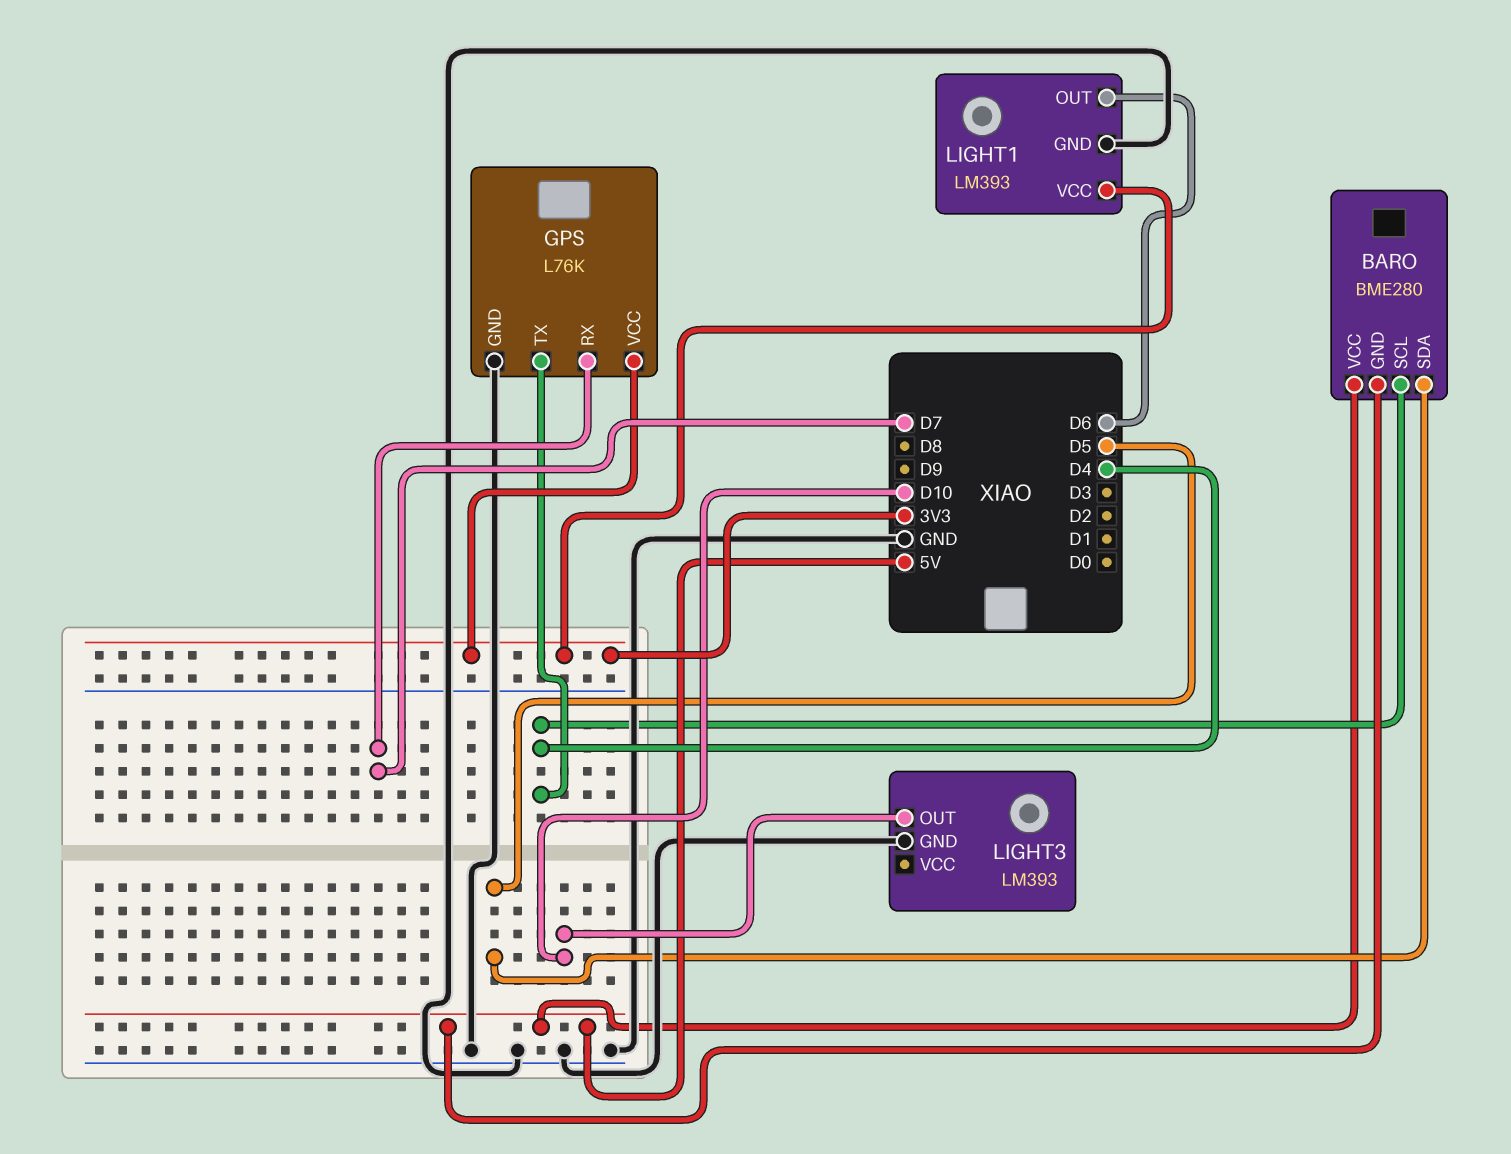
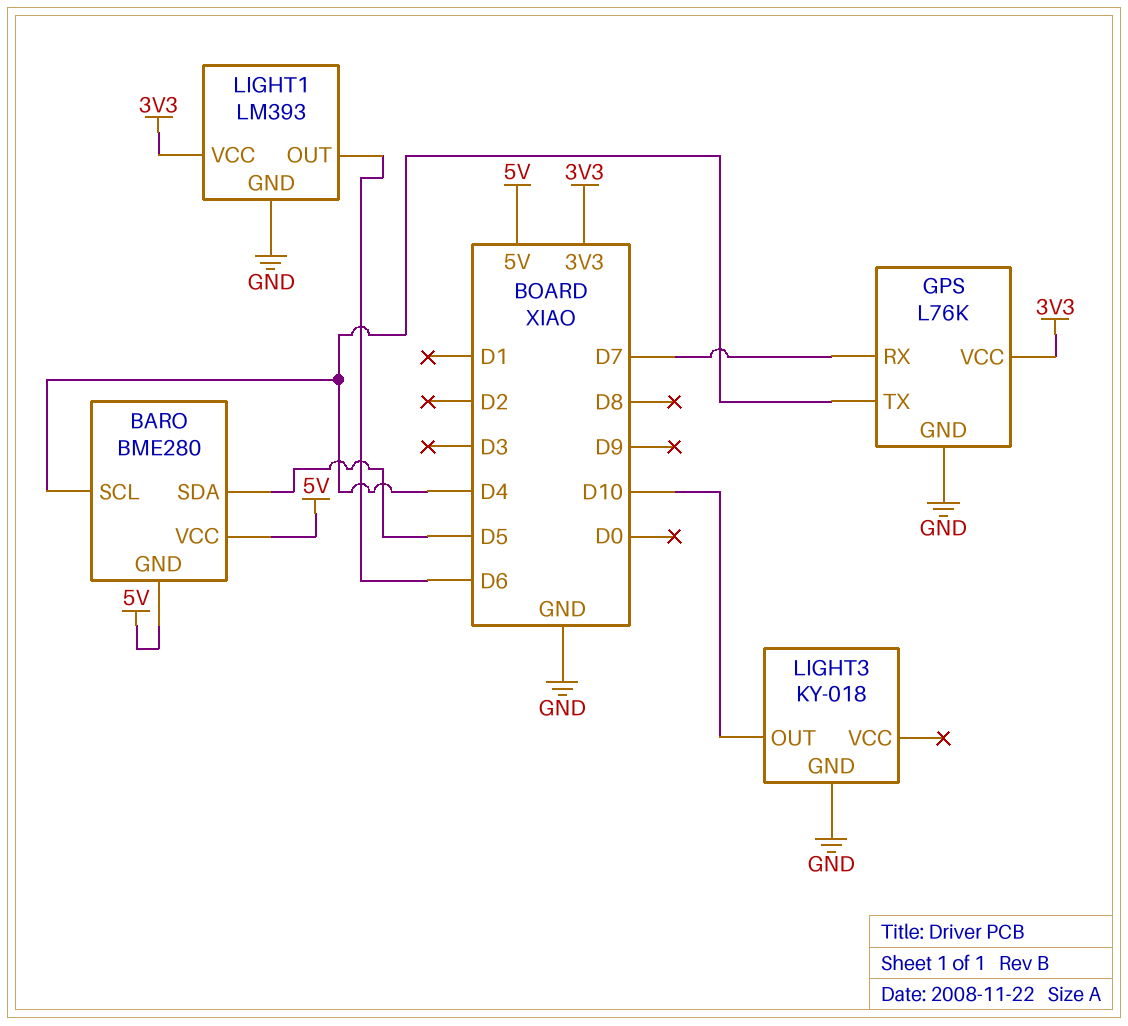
LIGHT3: LM393 -> KY-018

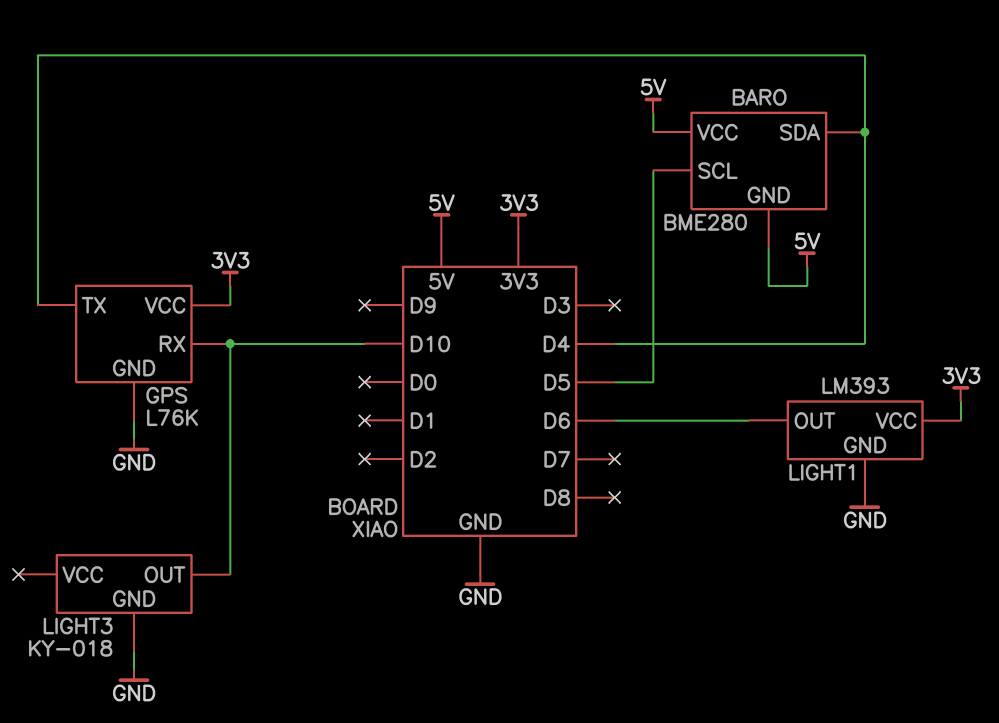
BARO pin SCL: D4 -> D5
BARO pin SDA: D5 -> D4
GPS pin RX: D7 -> D10

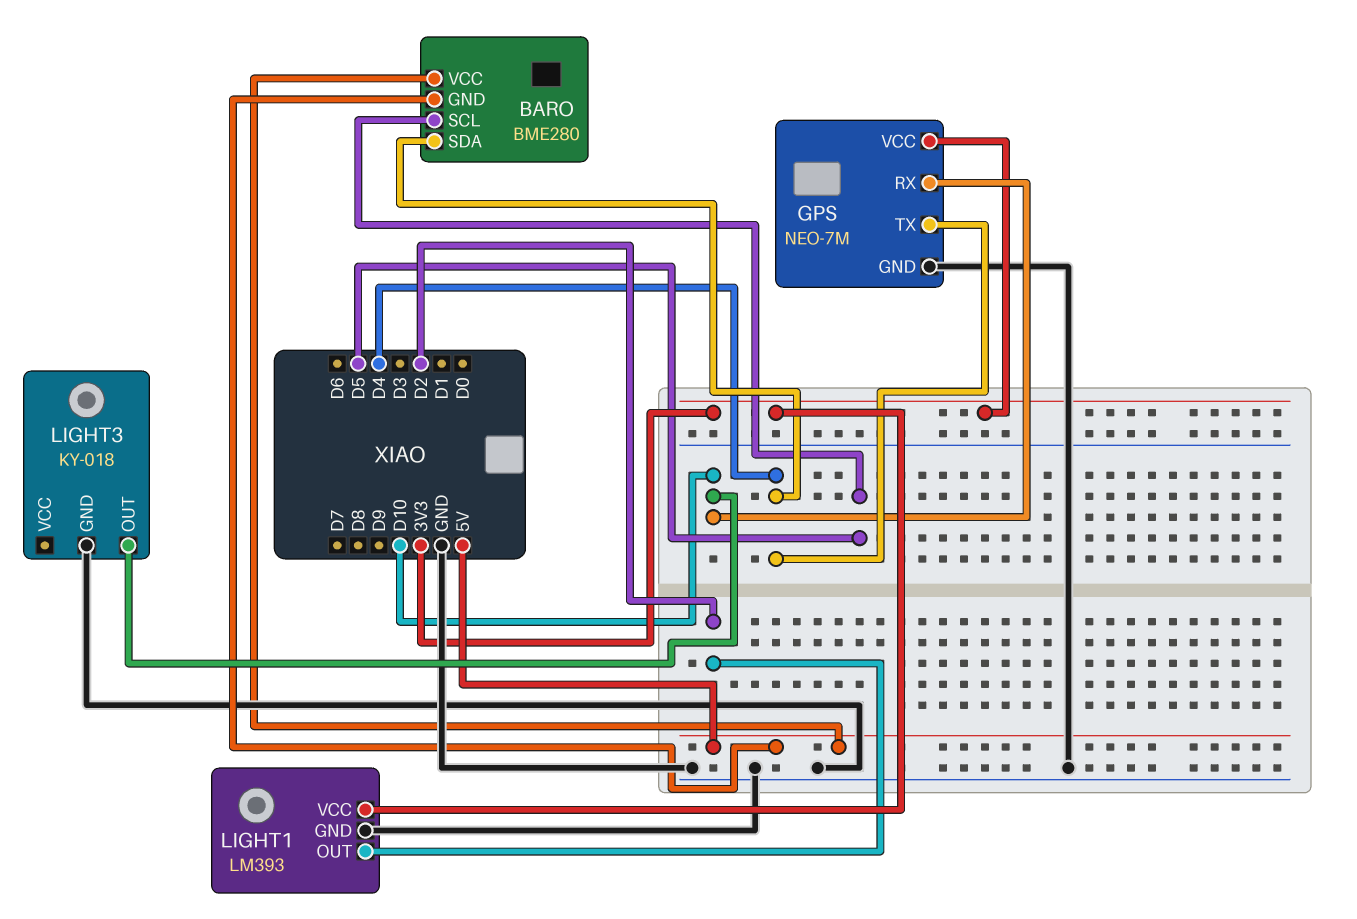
GPS: L76K -> NEO-7M
LIGHT1 pin OUT: D6 -> D2

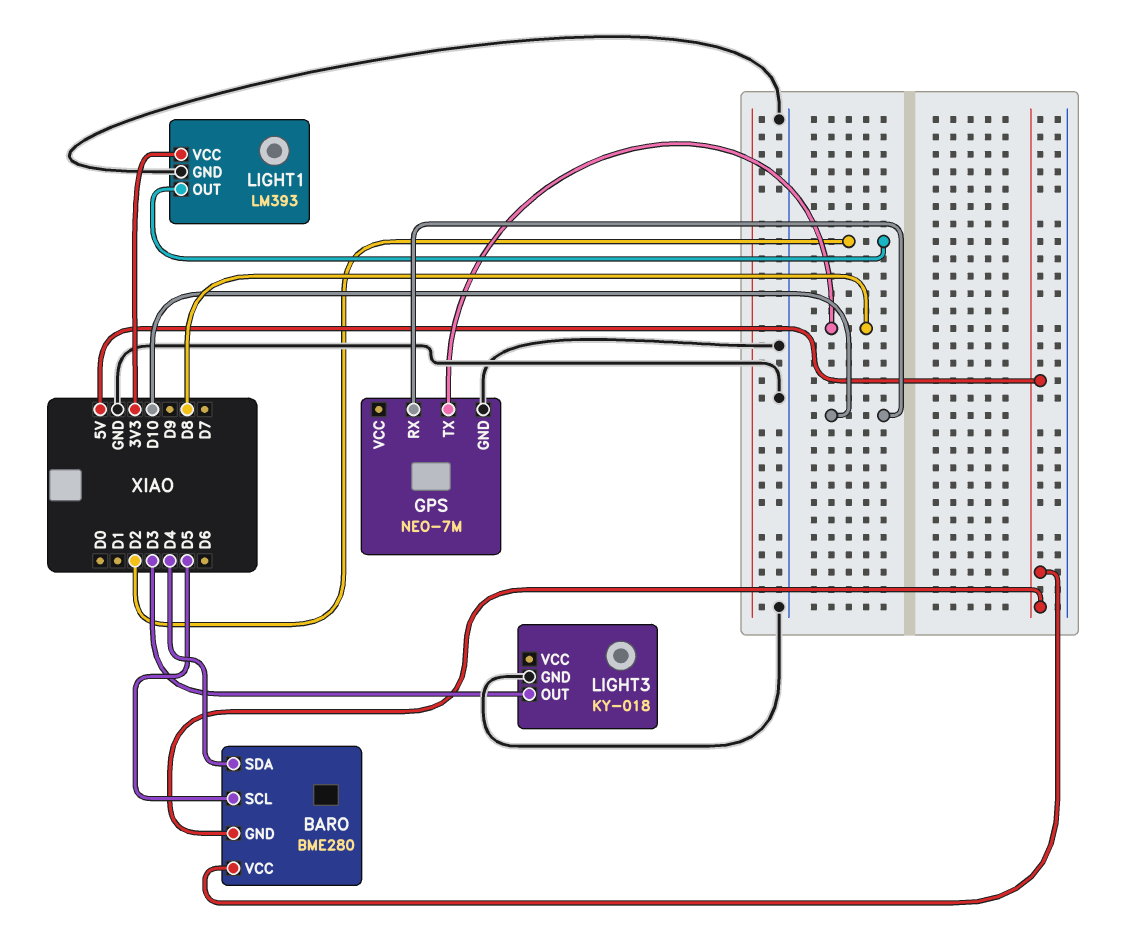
GPS pin TX: D4 -> D8
GPS pin VCC: 3V3 -> none
LIGHT3 pin OUT: D10 -> D3

